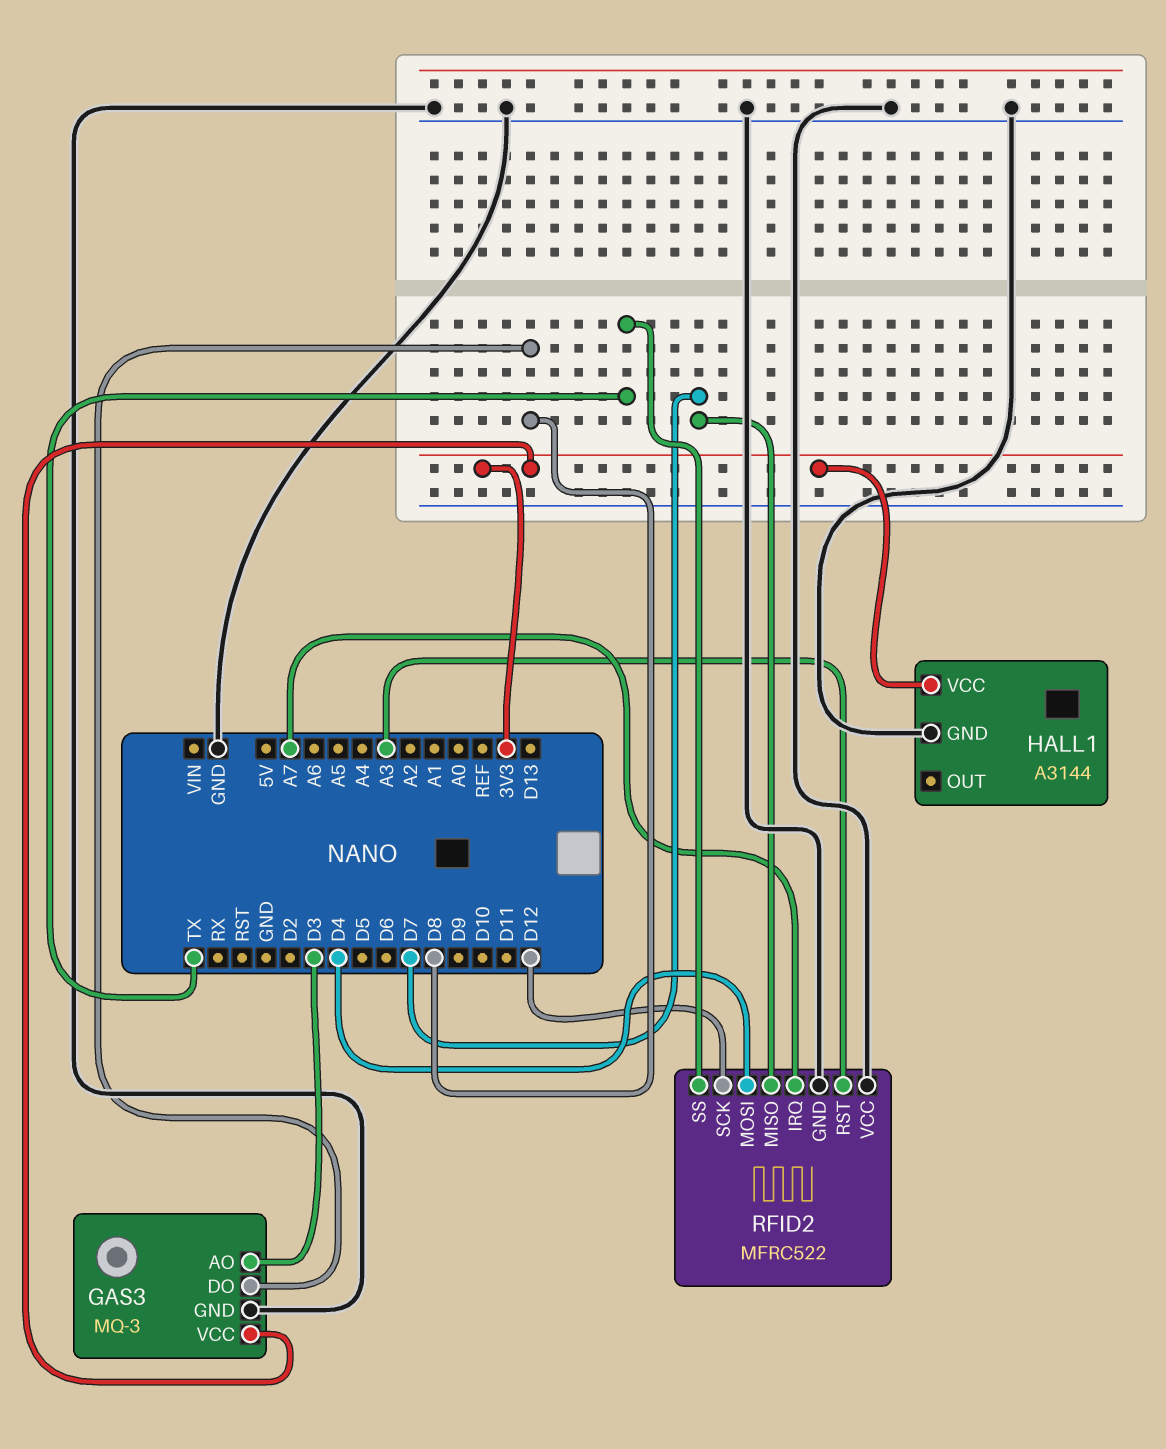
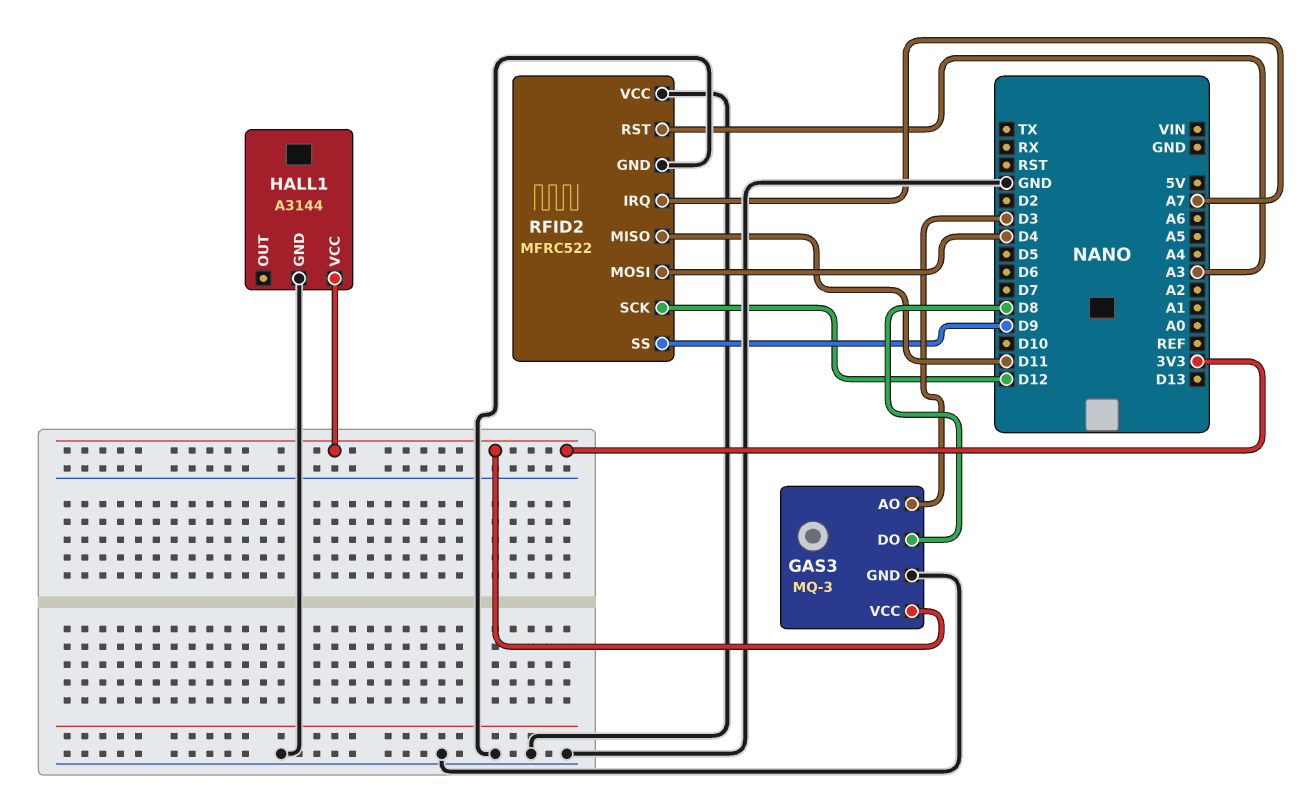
RFID2 pin MISO: D7 -> D11
RFID2 pin SS: TX -> D9

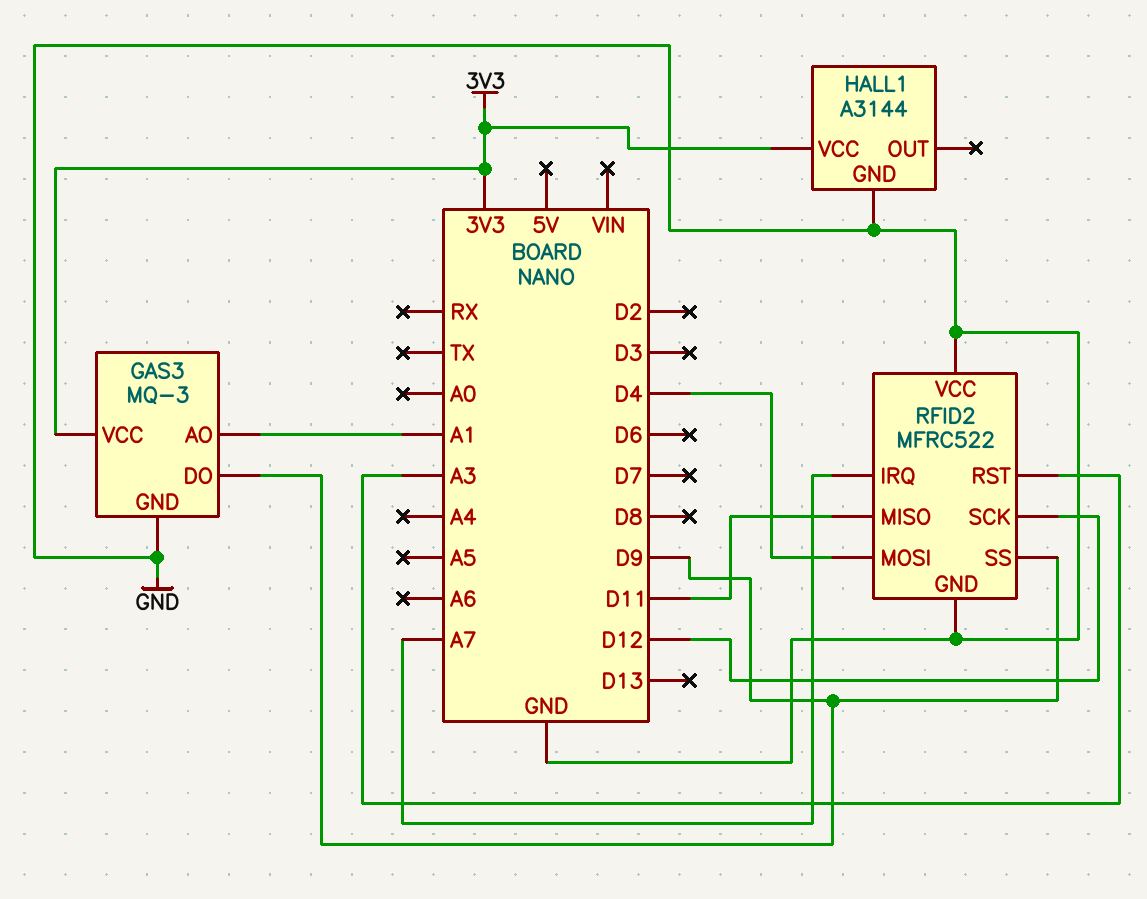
GAS3 pin AO: D3 -> A1
GAS3 pin DO: D8 -> D9

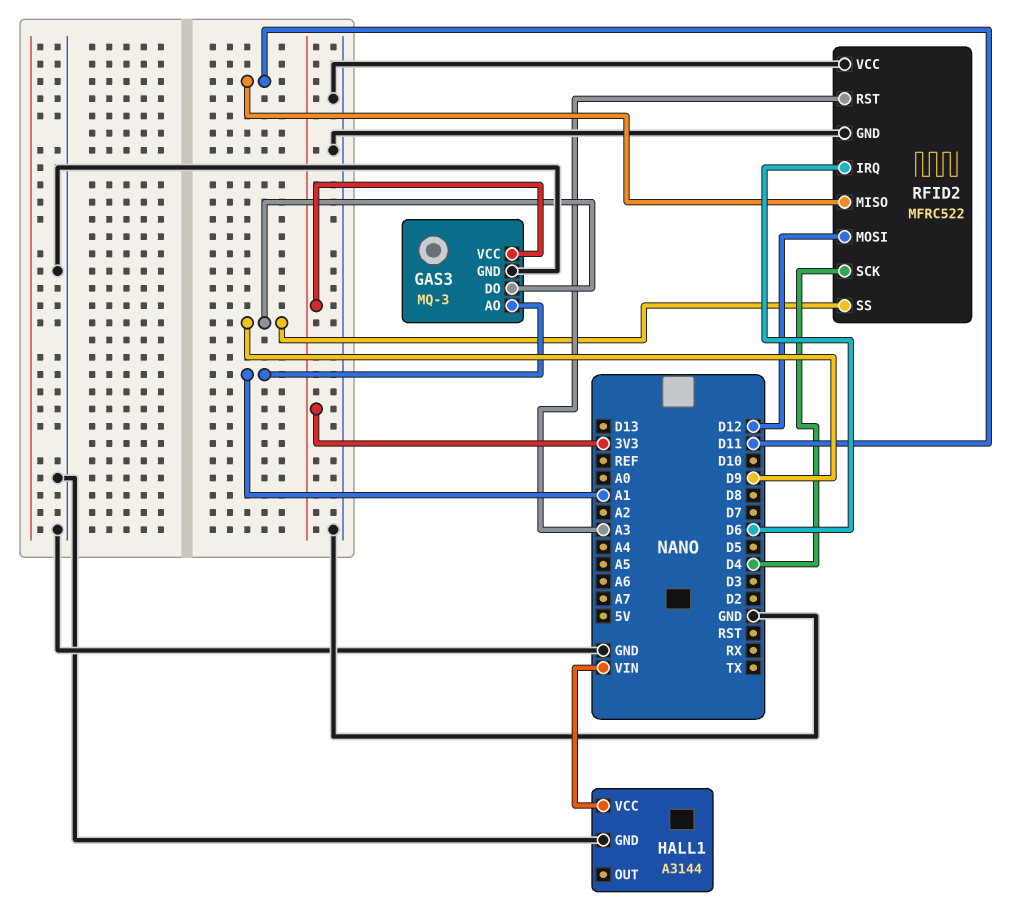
HALL1 pin VCC: 3V3 -> VIN
RFID2 pin IRQ: A7 -> D6
RFID2 pin MOSI: D4 -> D12
RFID2 pin SCK: D12 -> D4

